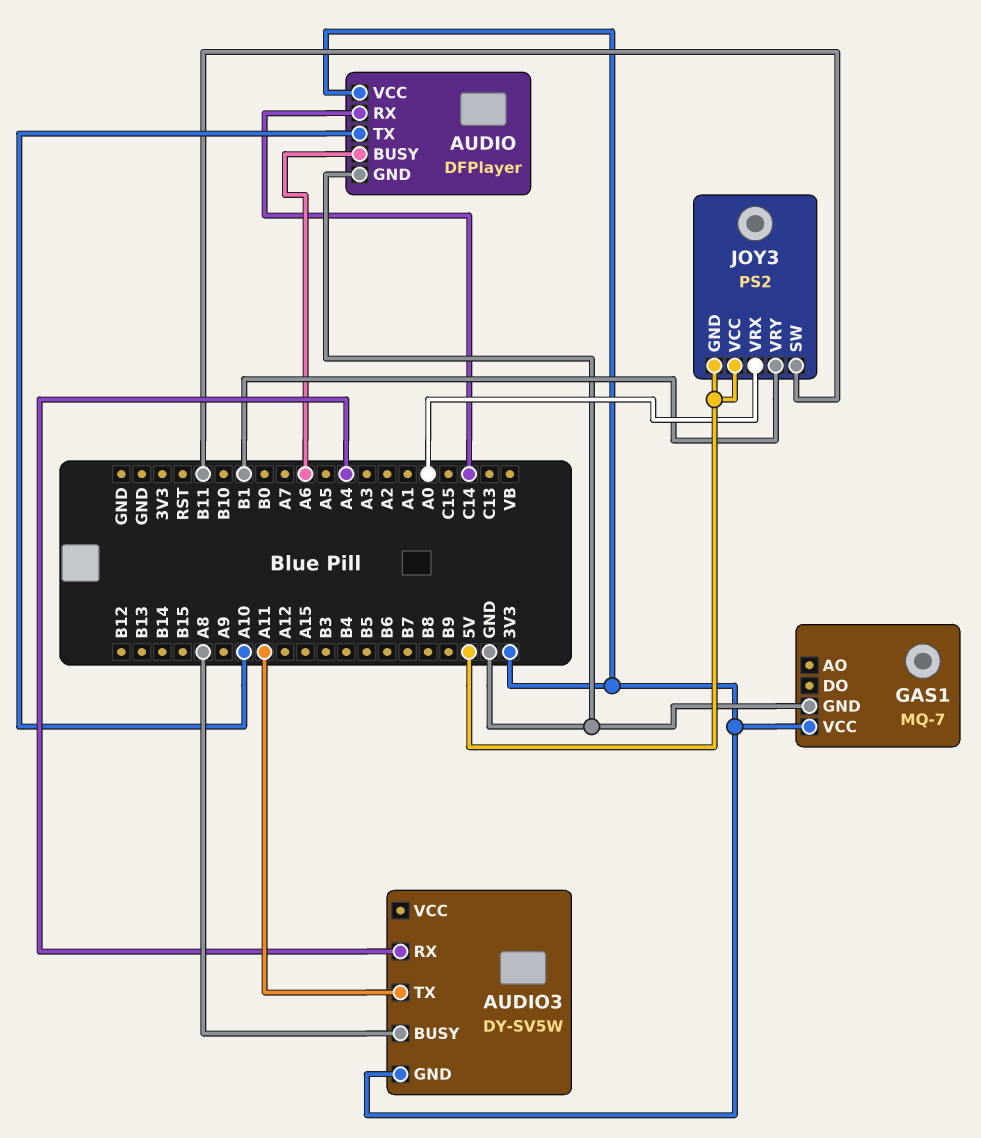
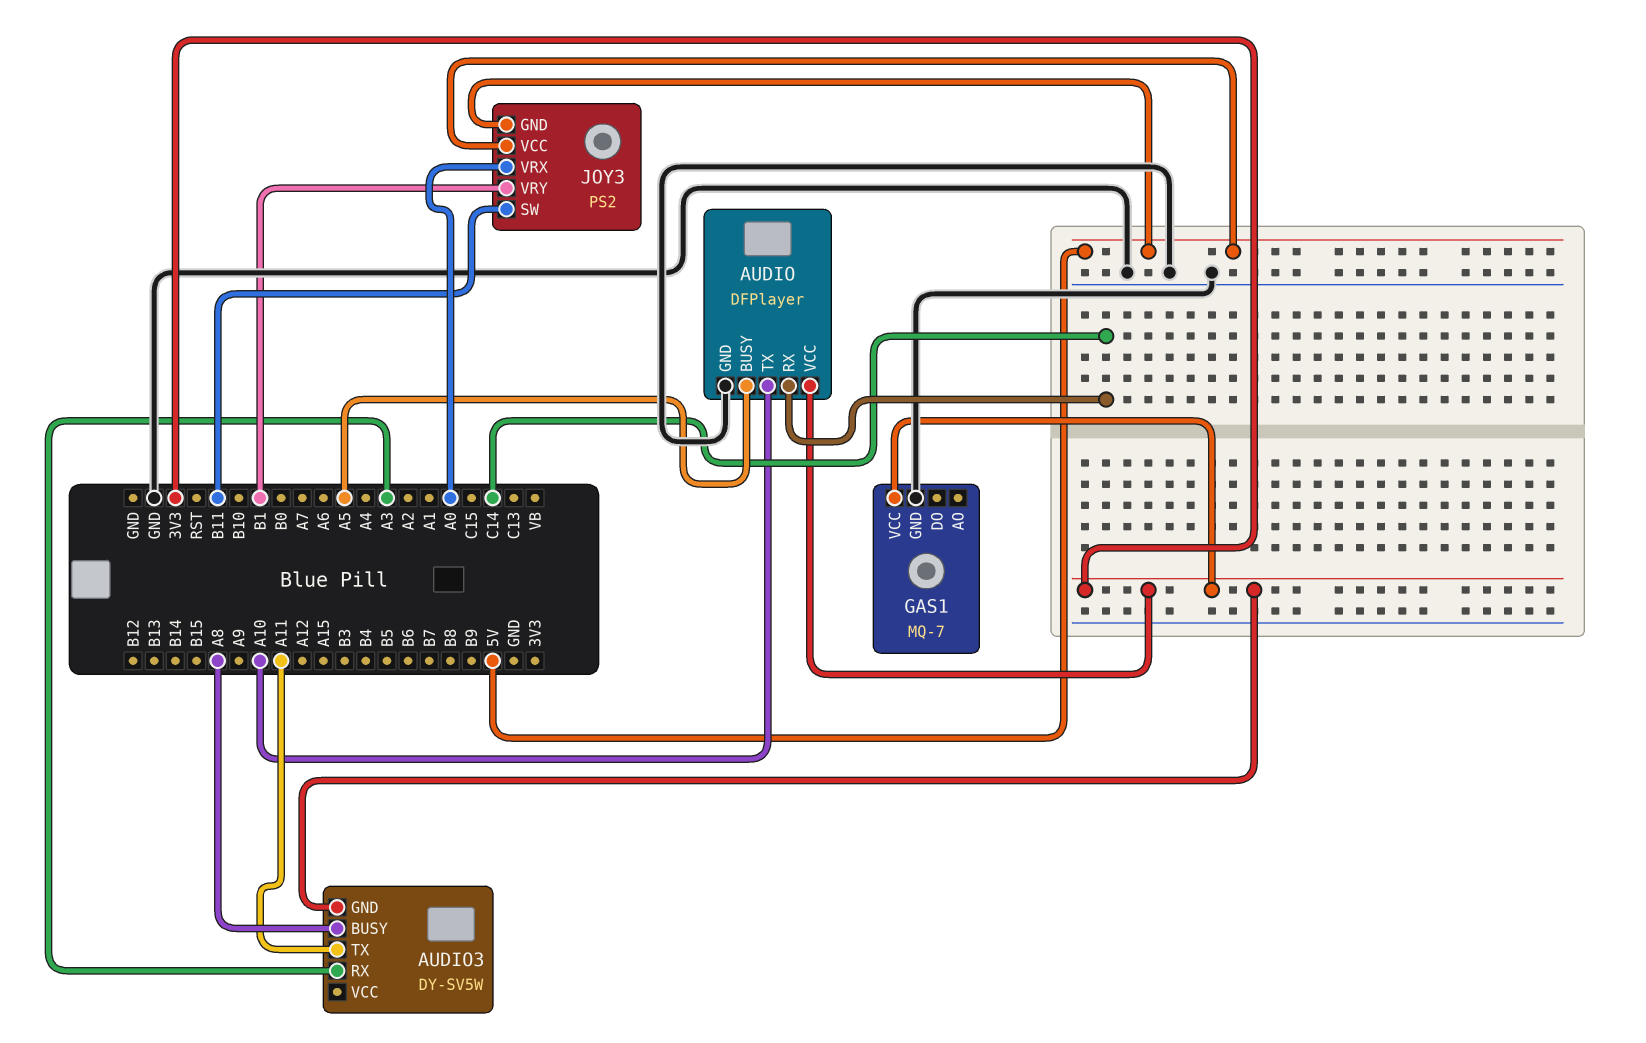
AUDIO pin BUSY: A6 -> A5
AUDIO3 pin RX: A4 -> A3

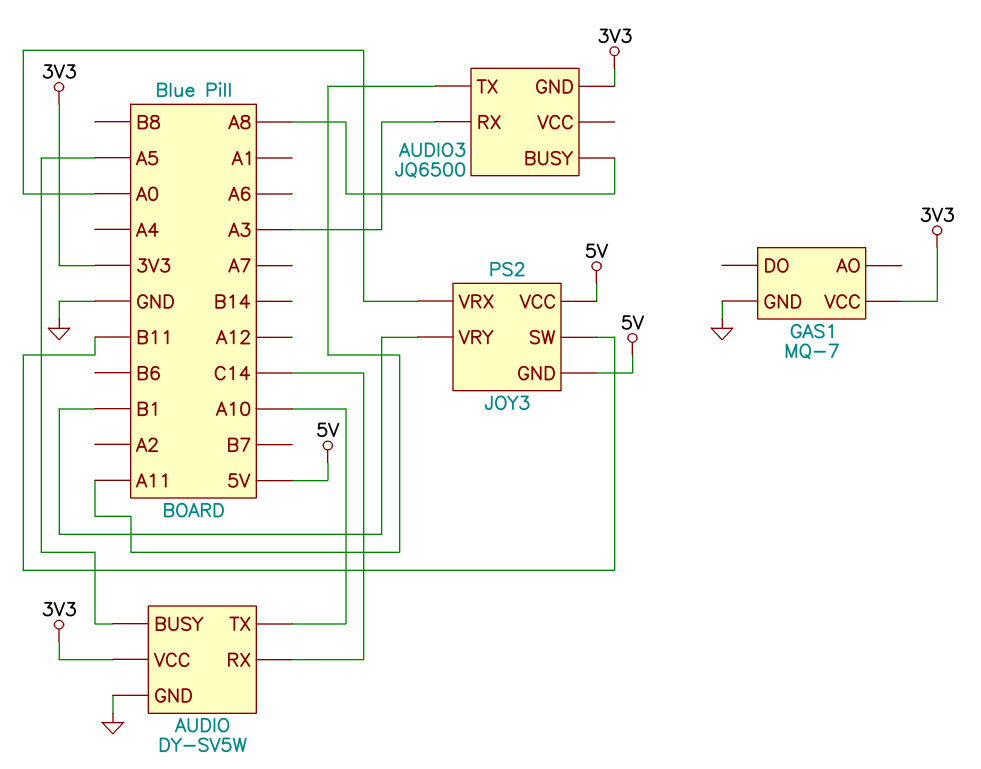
AUDIO: DFPlayer -> DY-SV5W
AUDIO3: DY-SV5W -> JQ6500

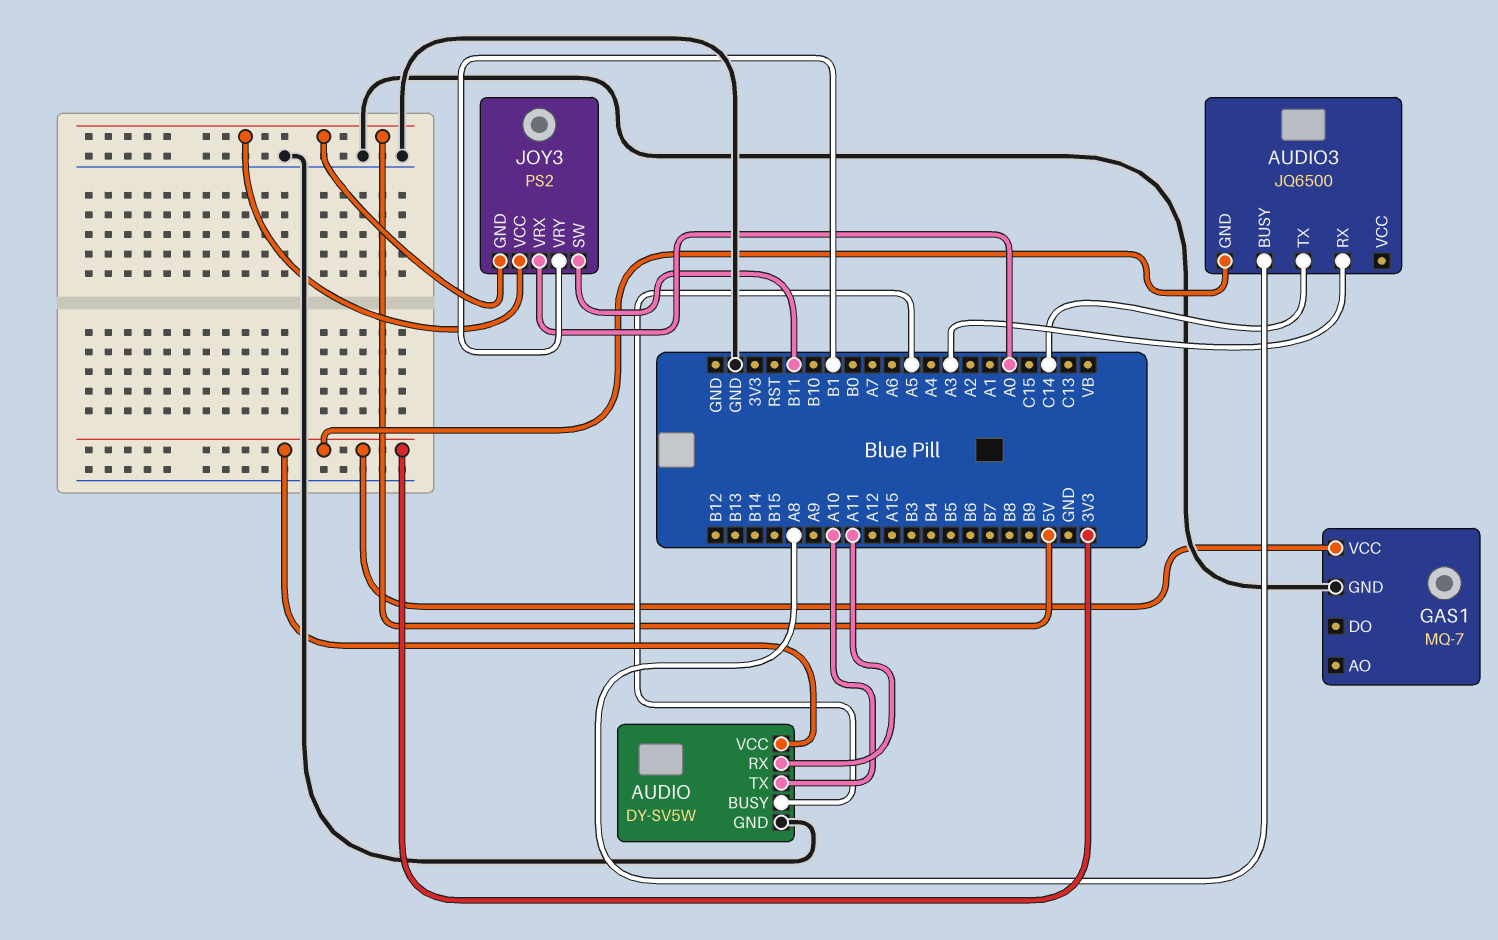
AUDIO pin RX: C14 -> A11
AUDIO3 pin TX: A11 -> C14

